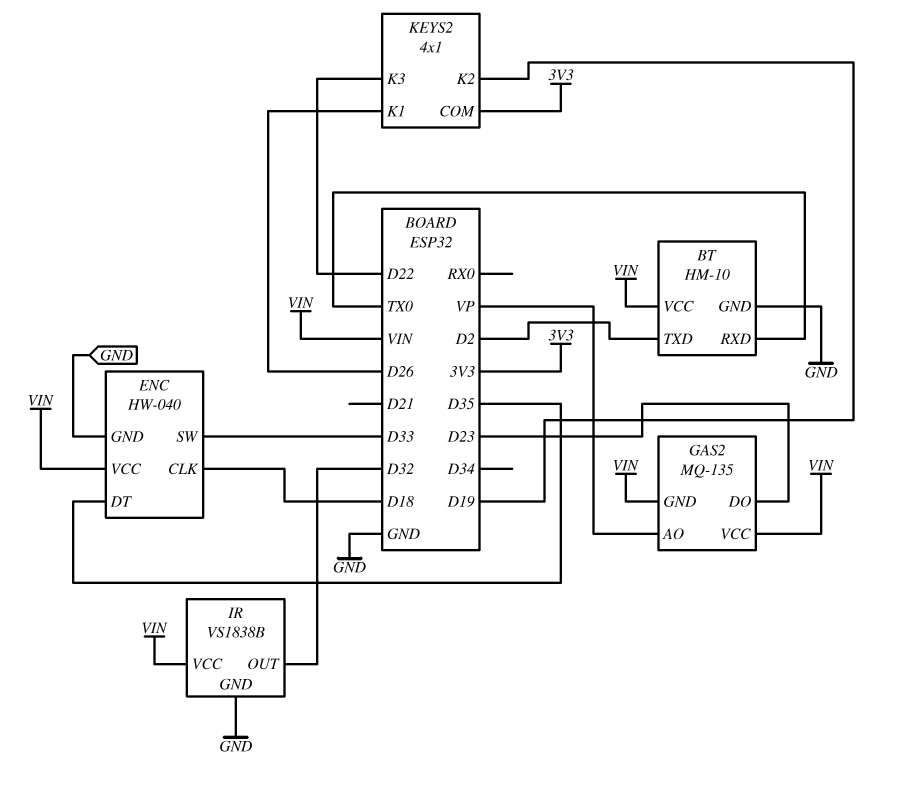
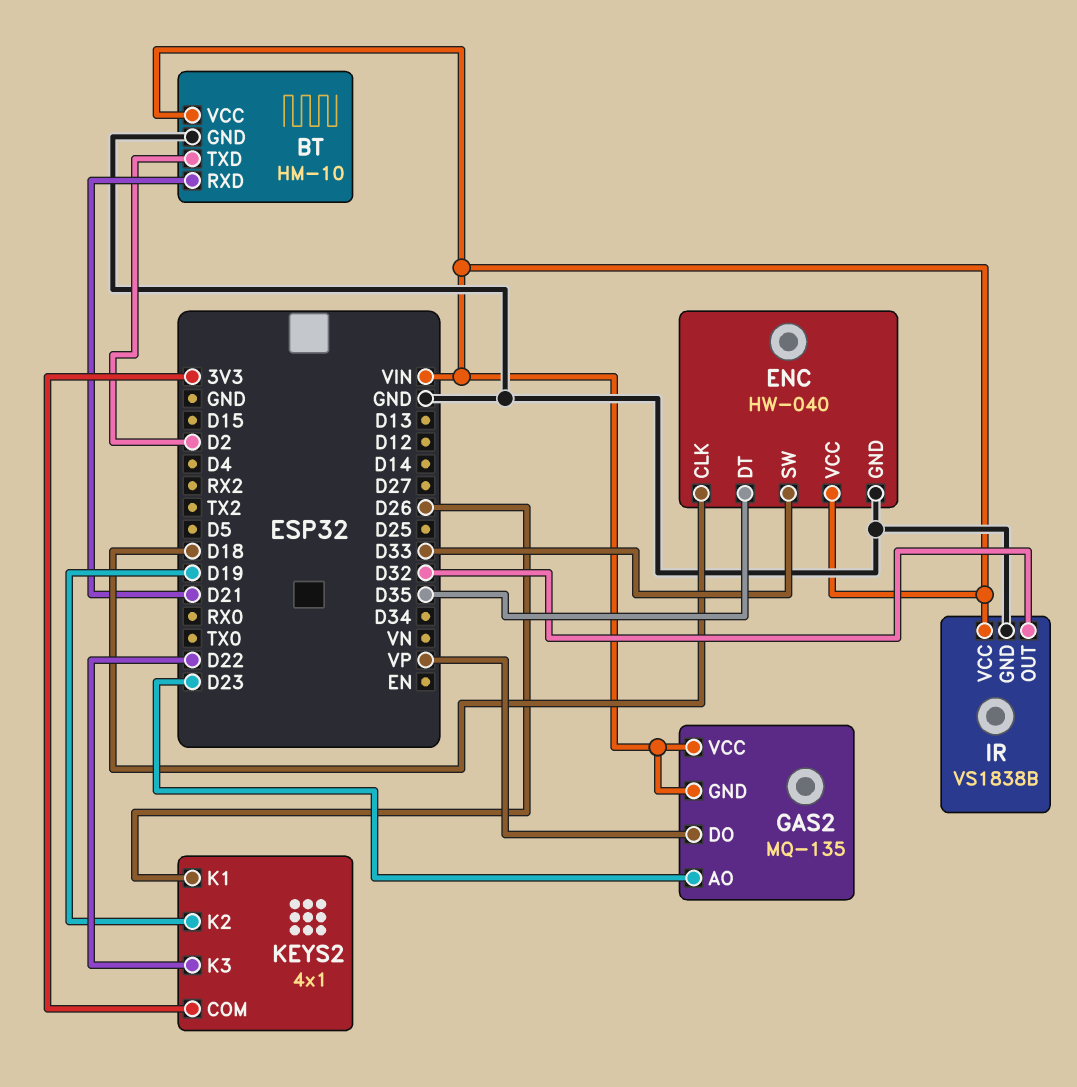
BT pin RXD: TX0 -> D21
GAS2 pin AO: VP -> D23
GAS2 pin DO: D23 -> VP

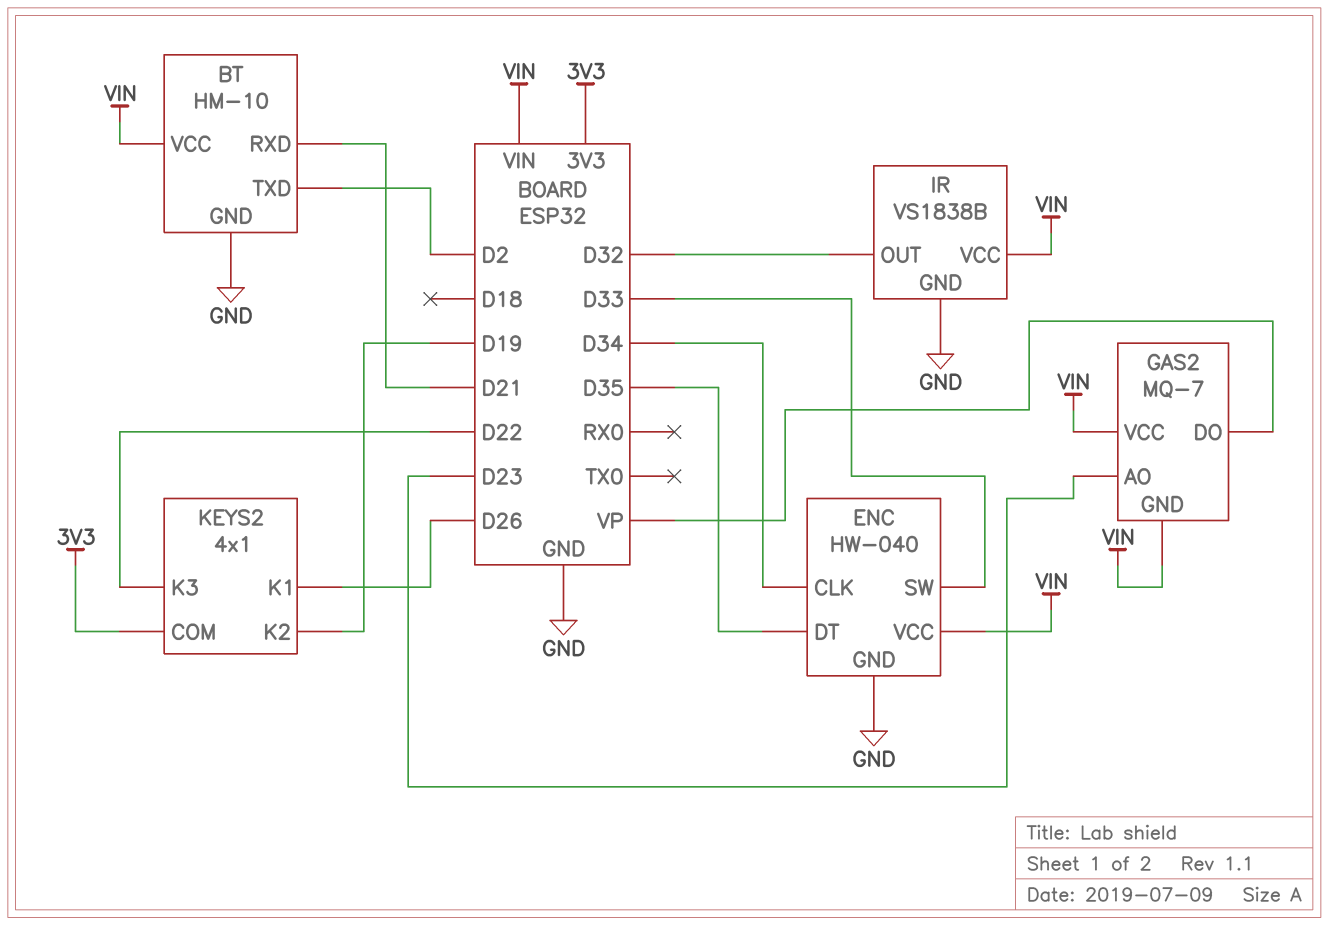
ENC pin CLK: D18 -> D34
GAS2: MQ-135 -> MQ-7

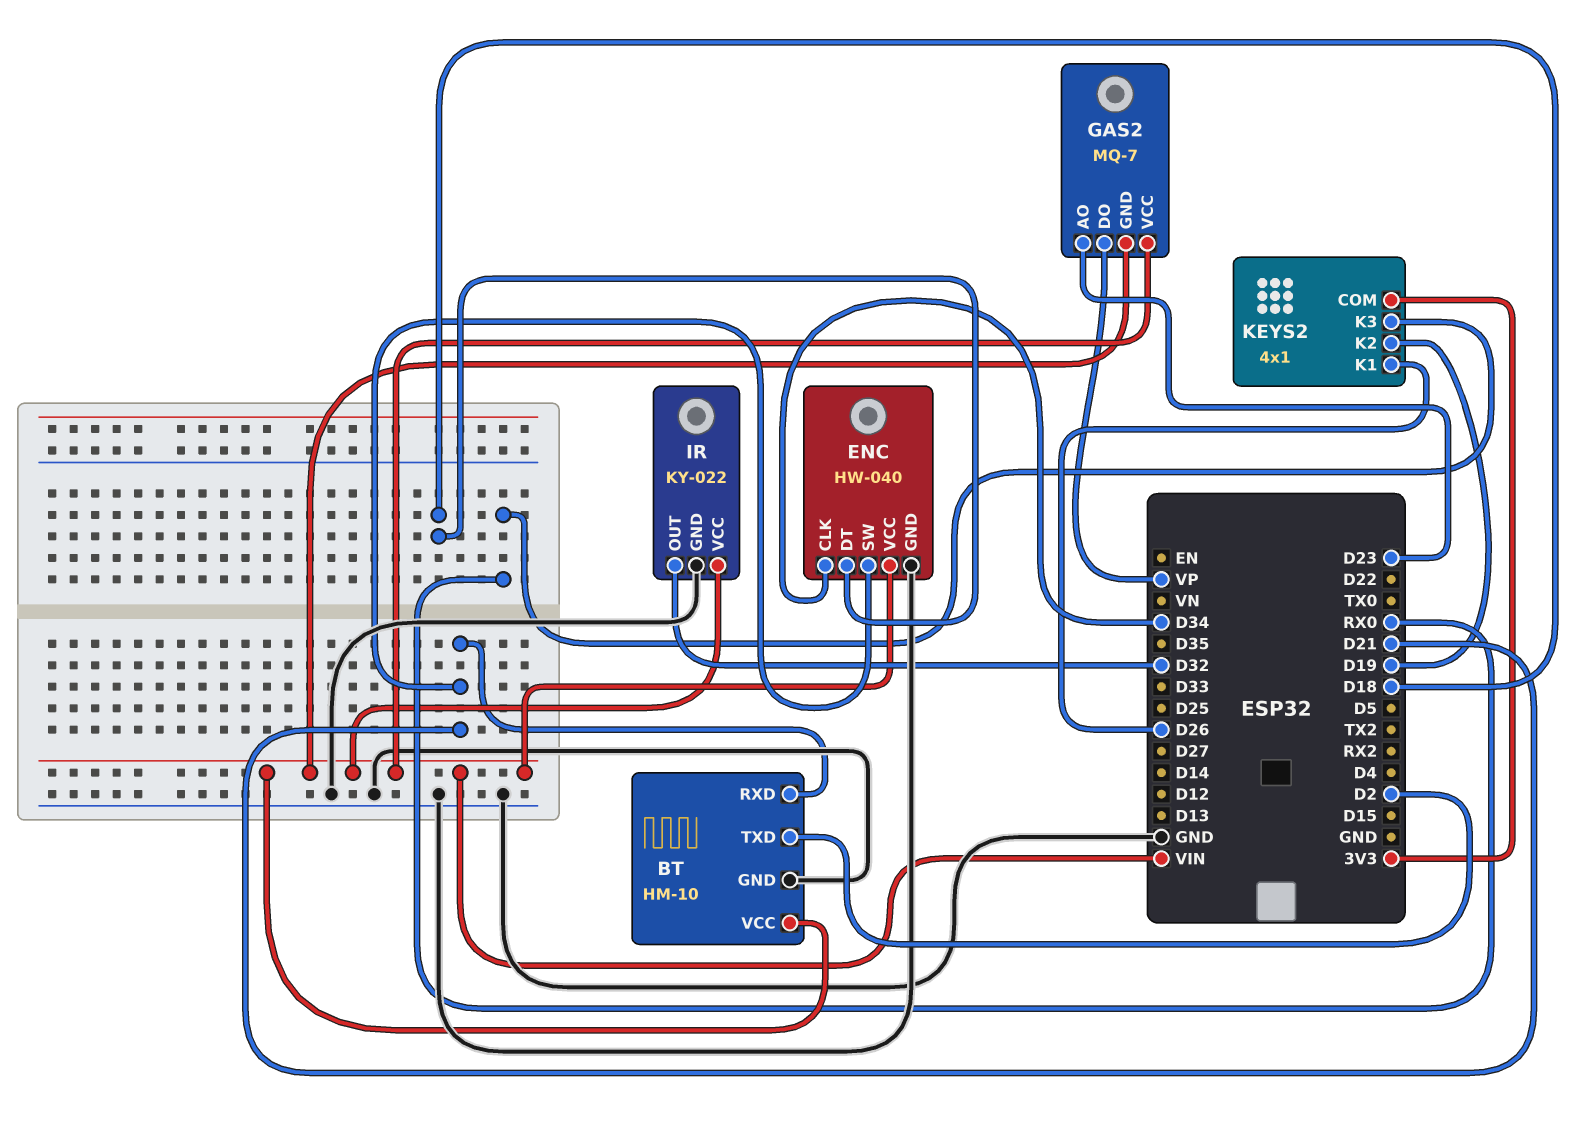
ENC pin DT: D35 -> D18
ENC pin SW: D33 -> D21
IR: VS1838B -> KY-022
KEYS2 pin K3: D22 -> RX0

